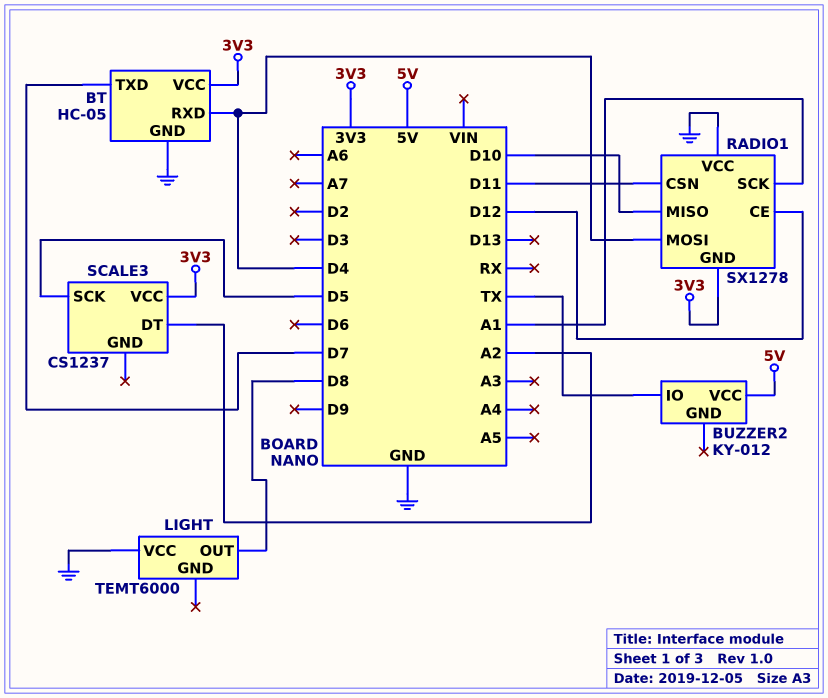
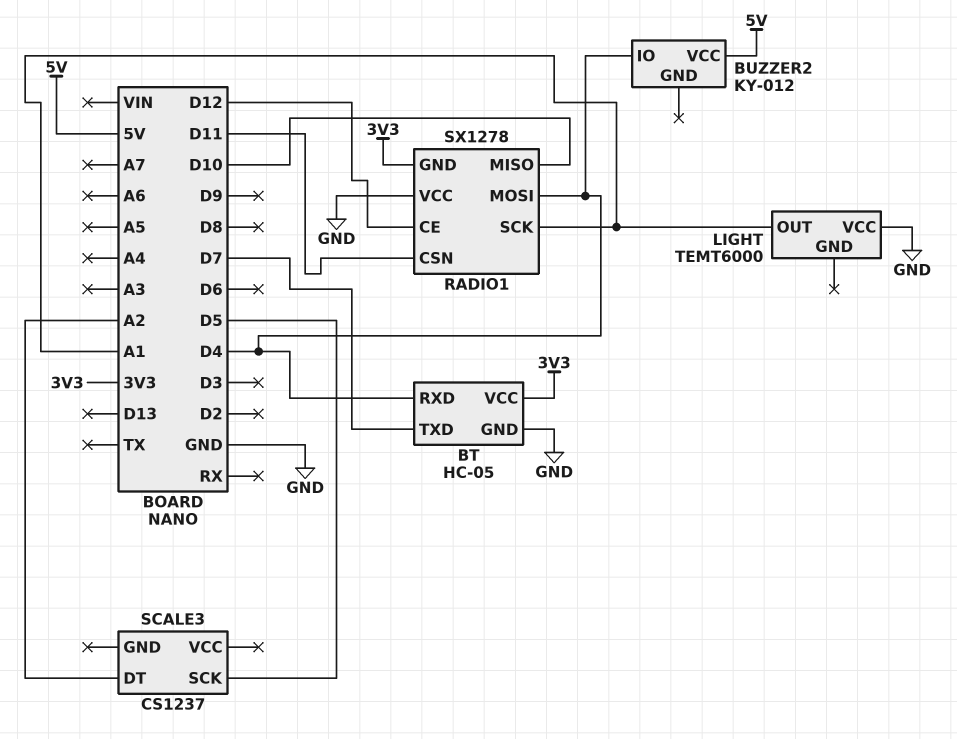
BUZZER2 pin IO: TX -> D4
LIGHT pin OUT: D8 -> A1
SCALE3 pin VCC: 3V3 -> none

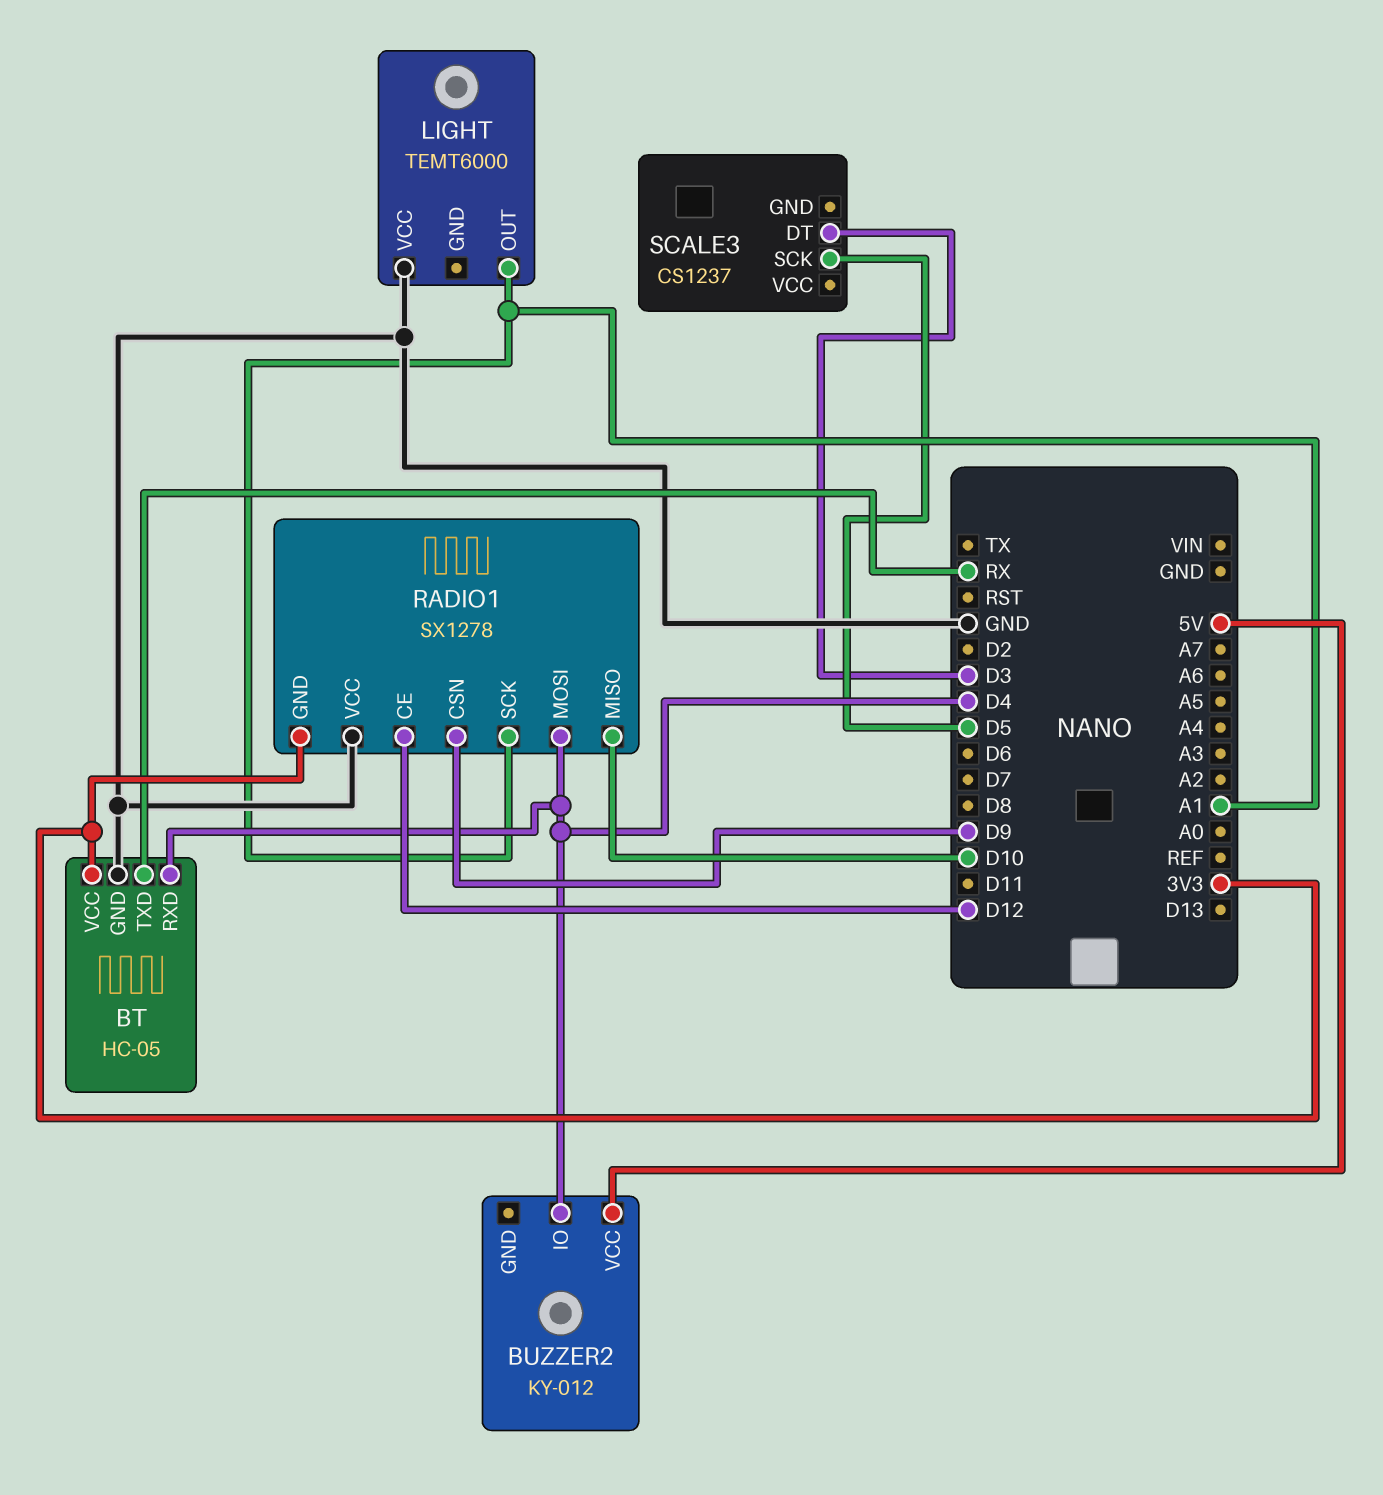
BT pin TXD: D7 -> RX
RADIO1 pin CSN: D11 -> D9
SCALE3 pin DT: A2 -> D3

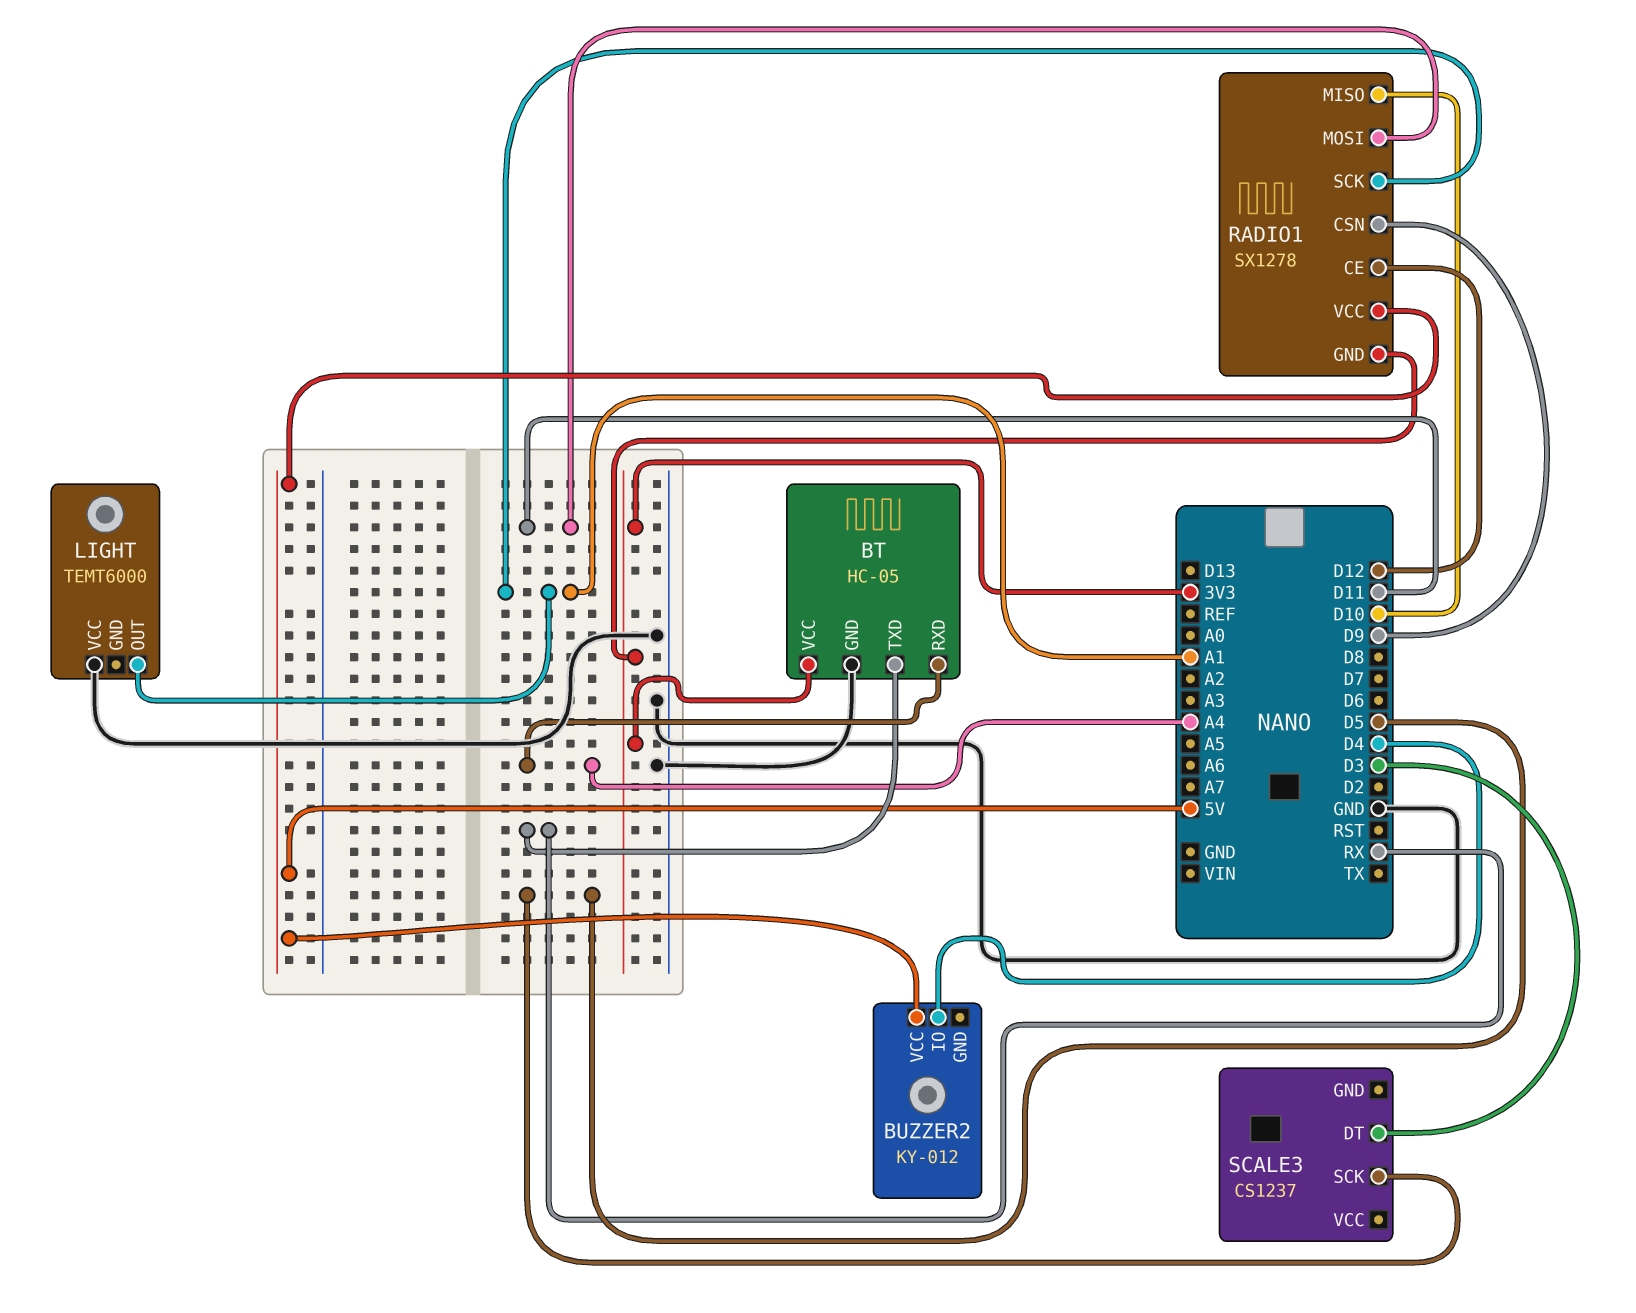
BT pin RXD: D4 -> A4
RADIO1 pin MOSI: D4 -> D11
RADIO1 pin VCC: GND -> 5V

